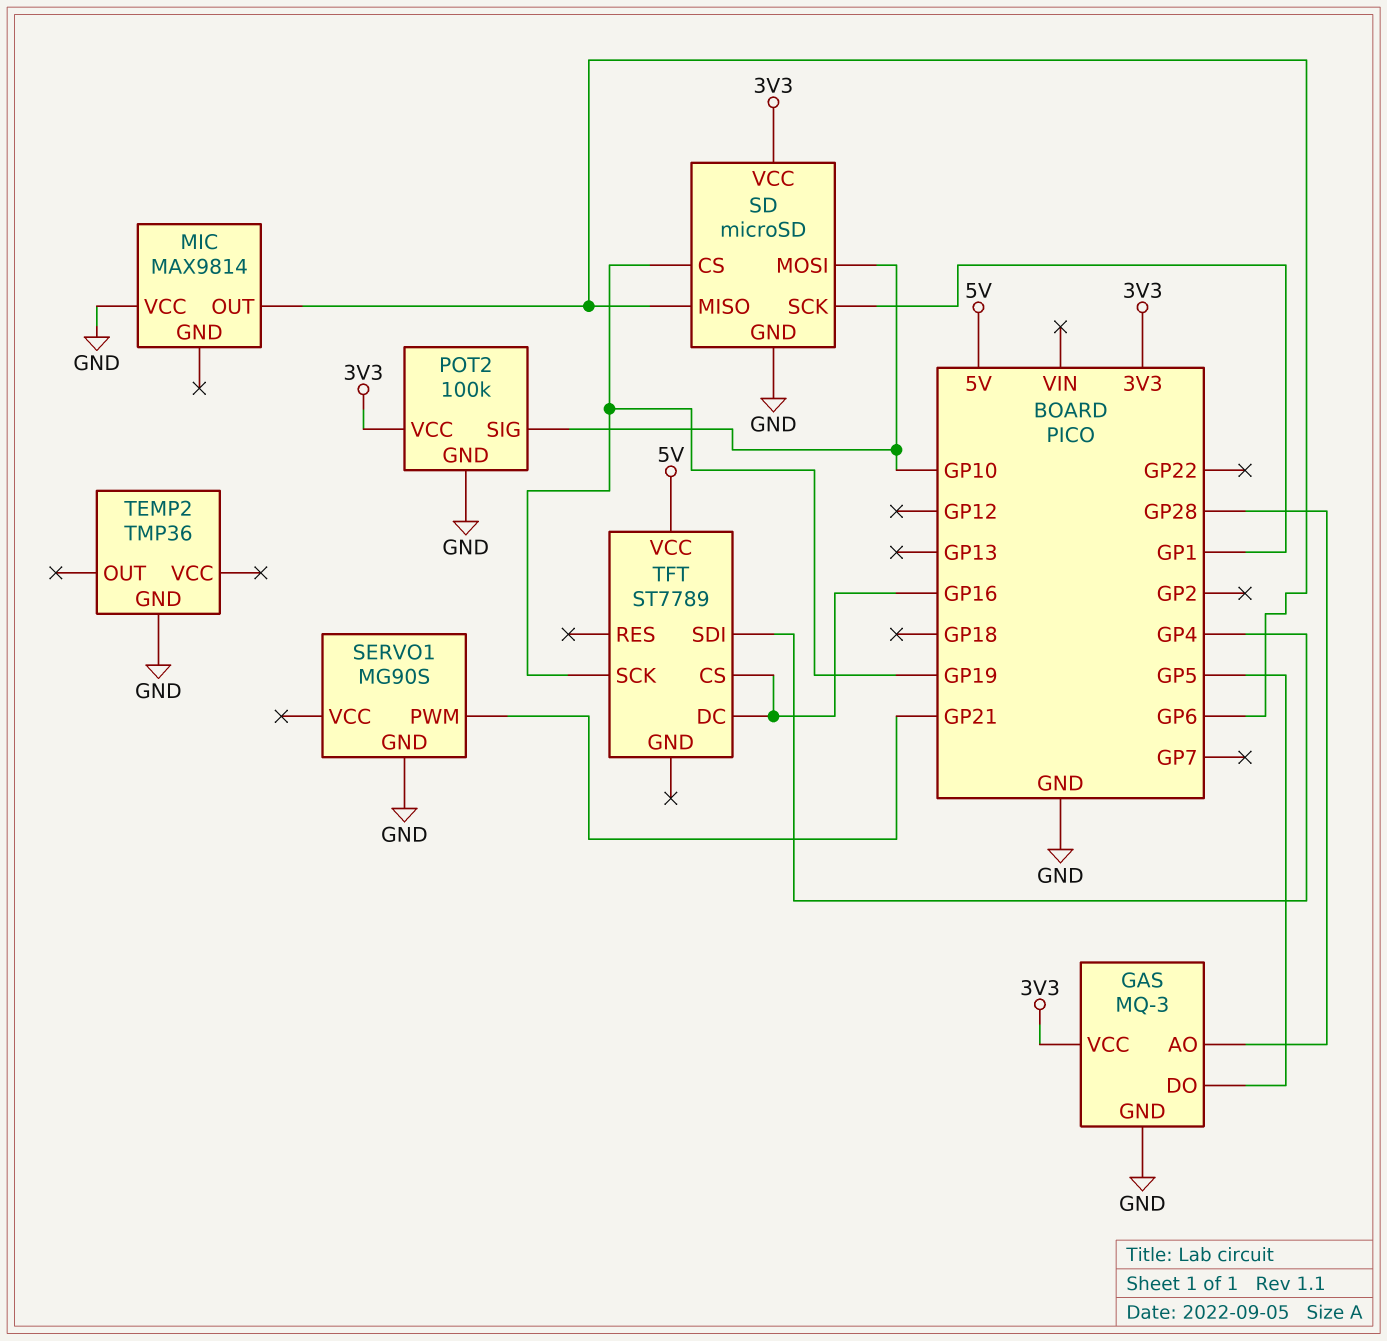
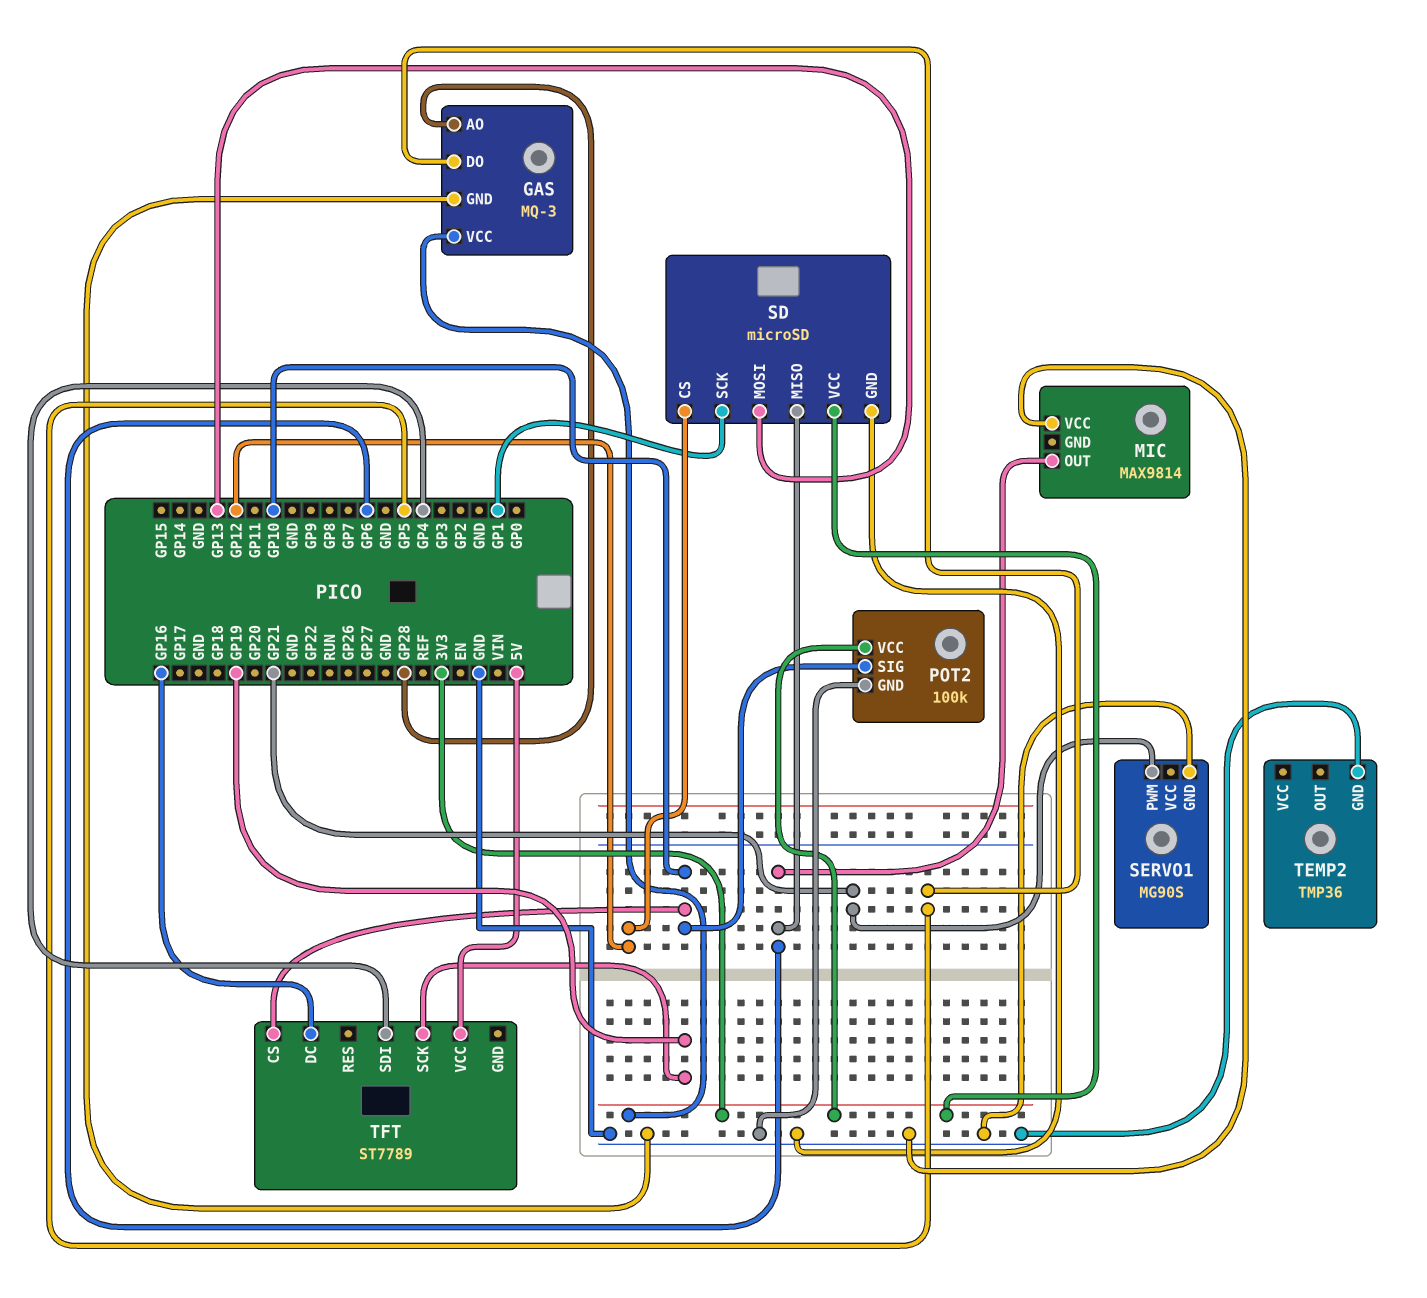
SD pin CS: GP19 -> GP12
SD pin MOSI: GP10 -> GP13
TFT pin CS: GP16 -> GP10

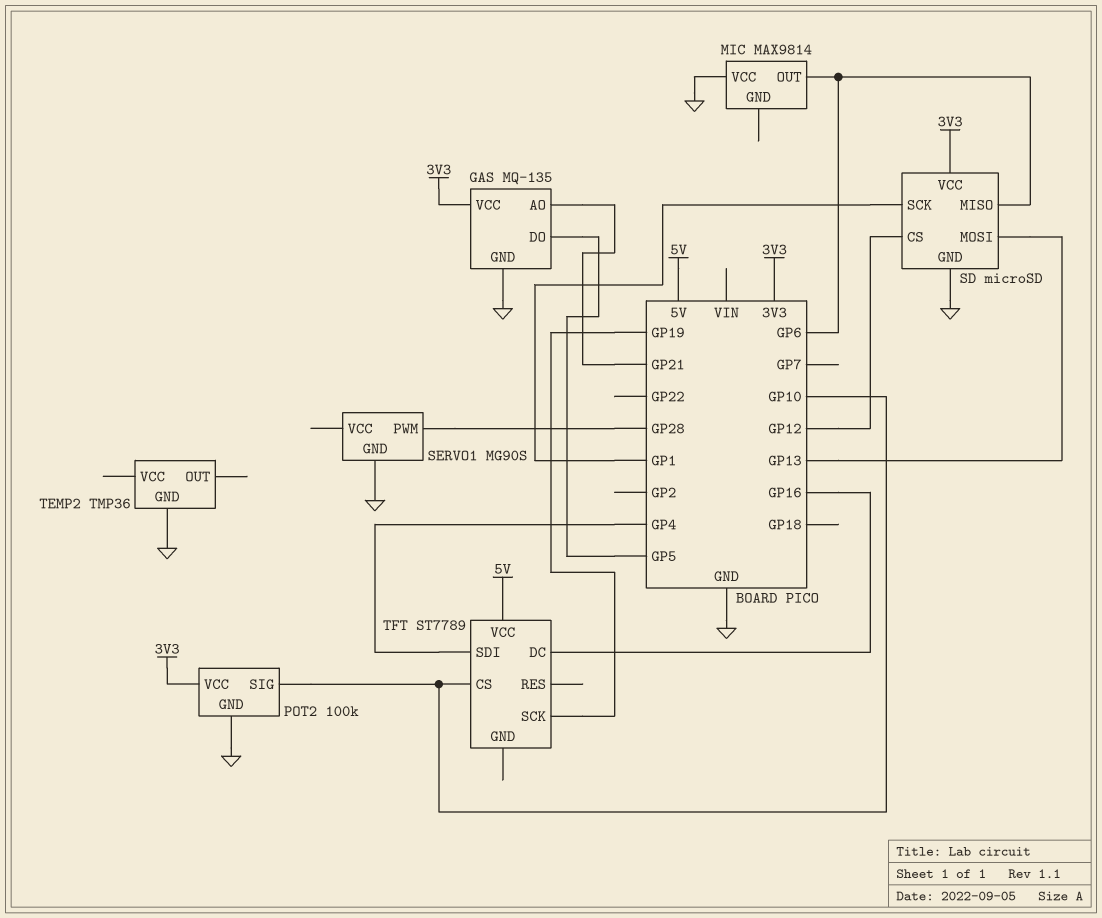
GAS: MQ-3 -> MQ-135
GAS pin AO: GP28 -> GP21
SERVO1 pin PWM: GP21 -> GP28

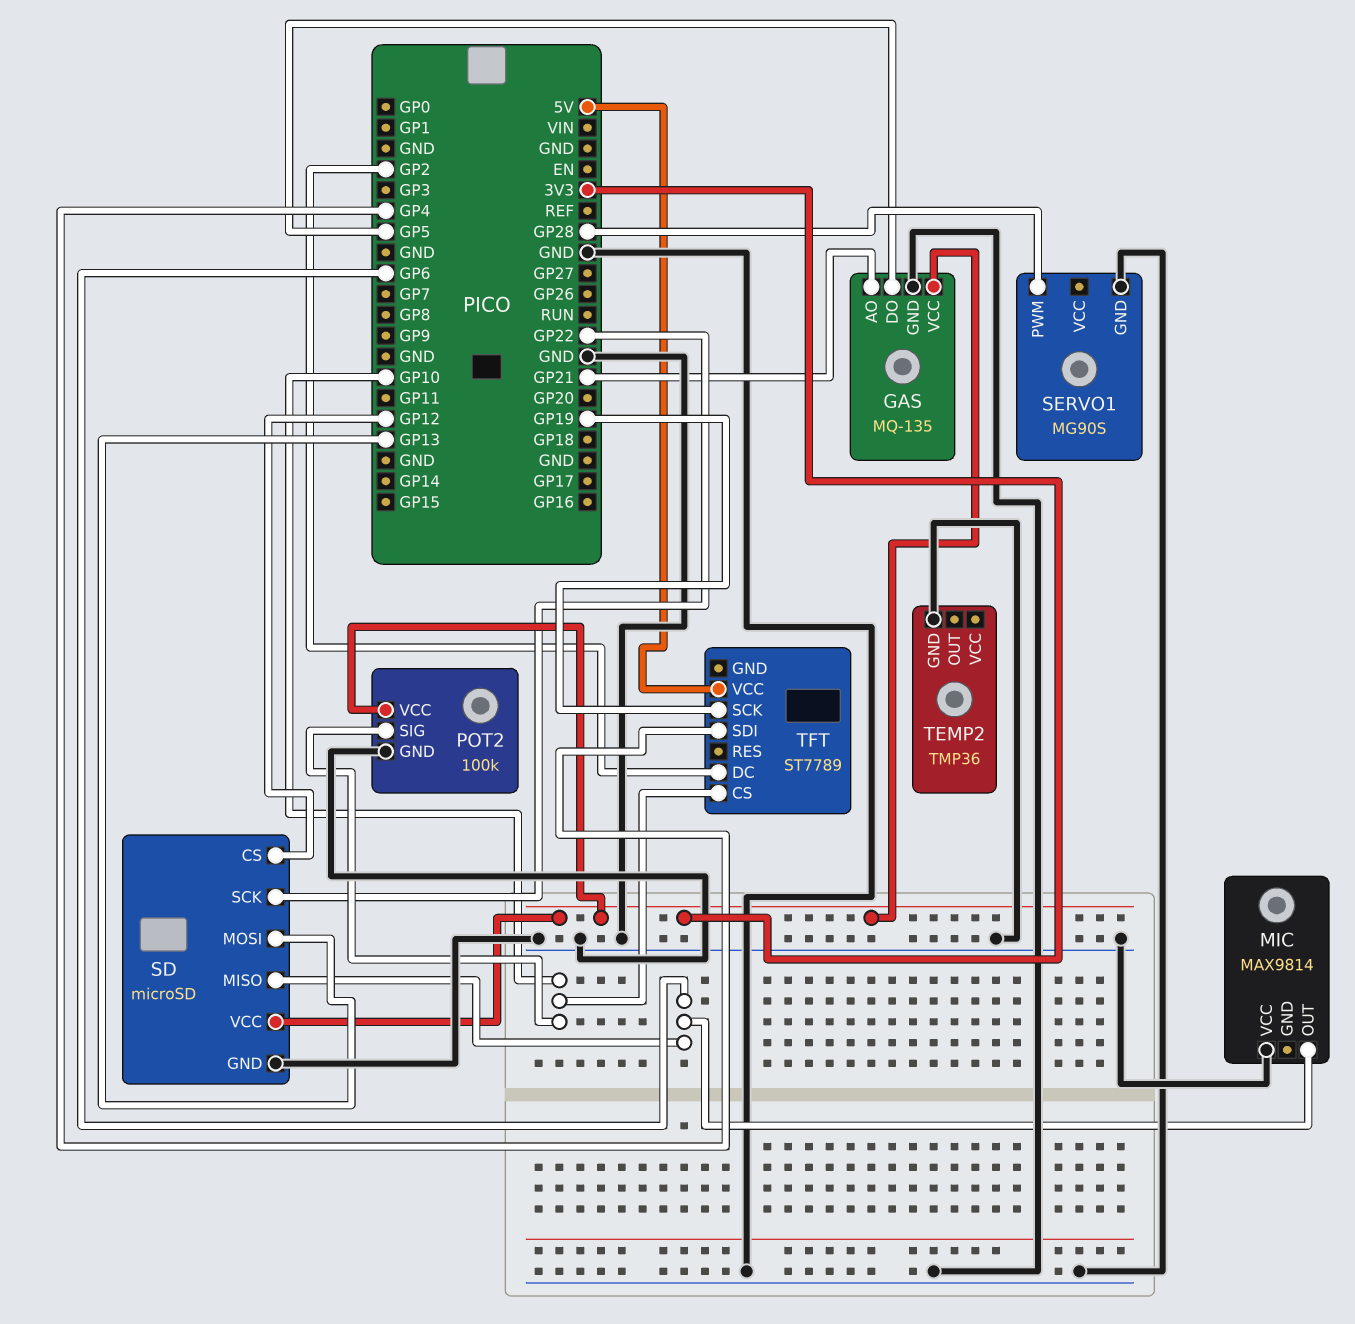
SD pin SCK: GP1 -> GP22
TFT pin DC: GP16 -> GP2

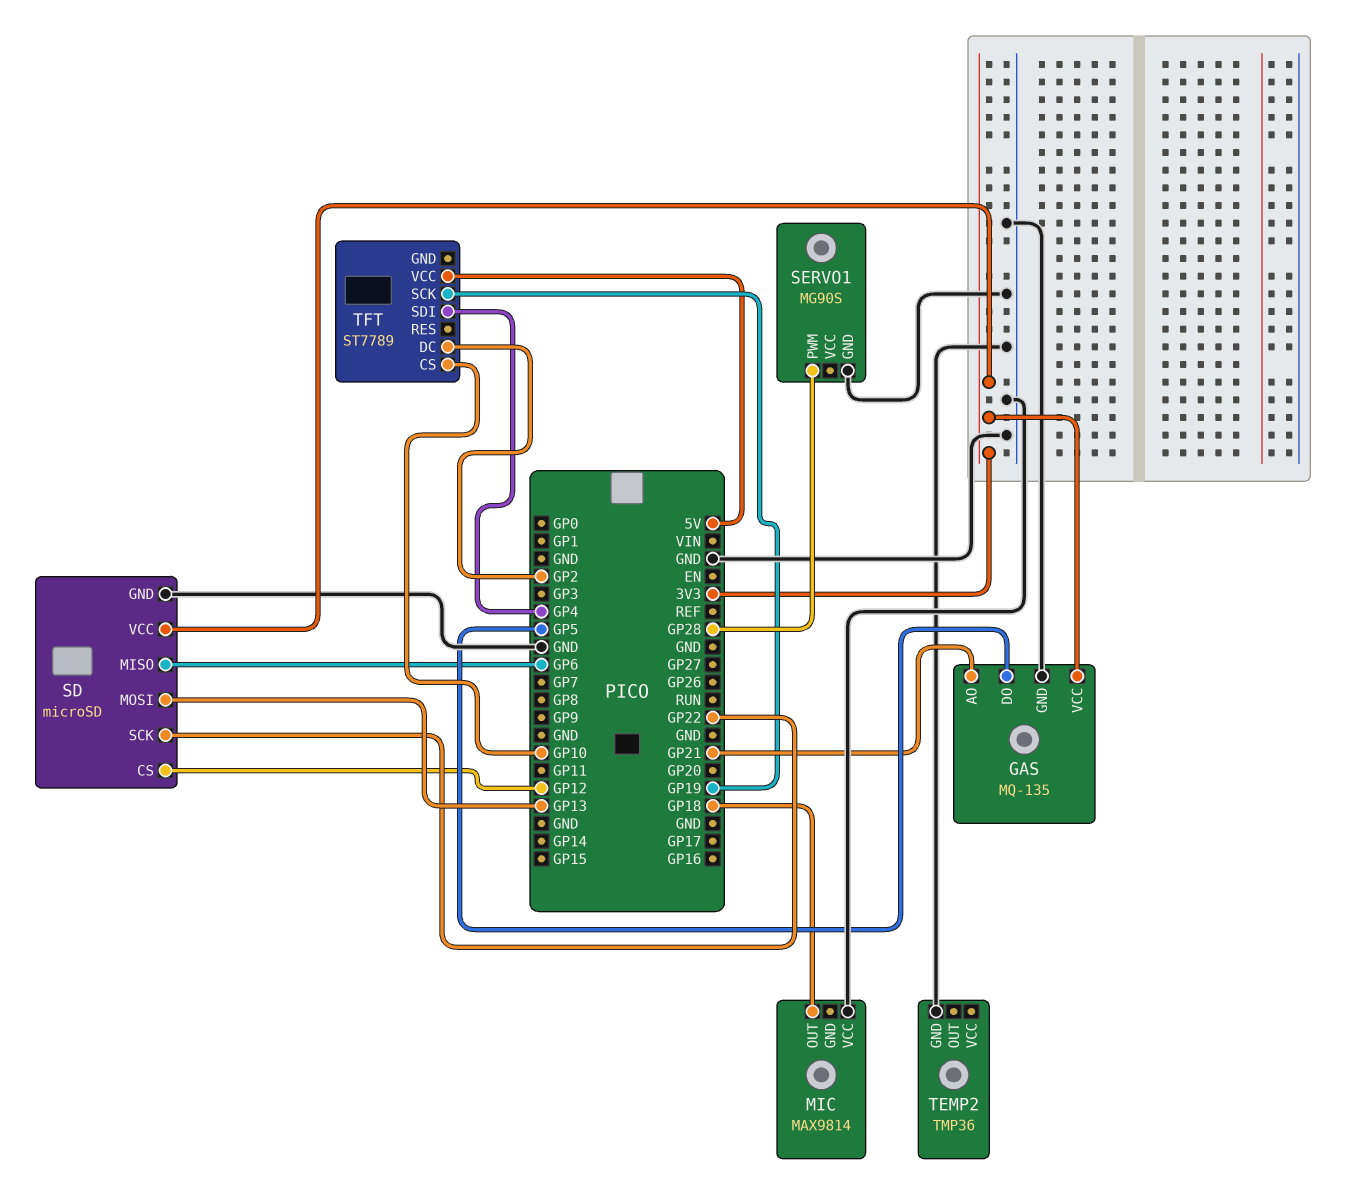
MIC pin OUT: GP6 -> GP18
POT2: 100k -> none
POT2 pin GND: GND -> none
POT2 pin SIG: GP10 -> none
POT2 pin VCC: 3V3 -> none

